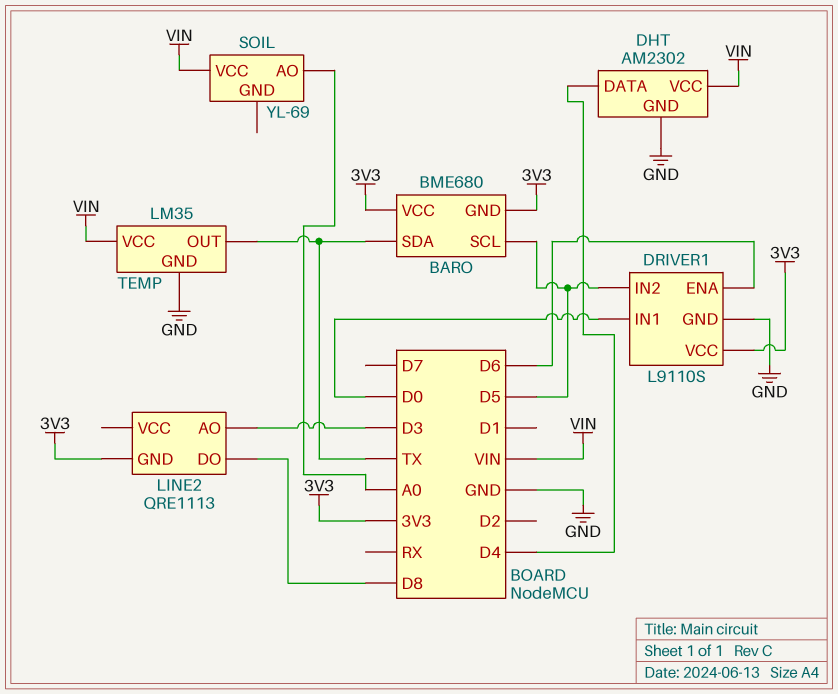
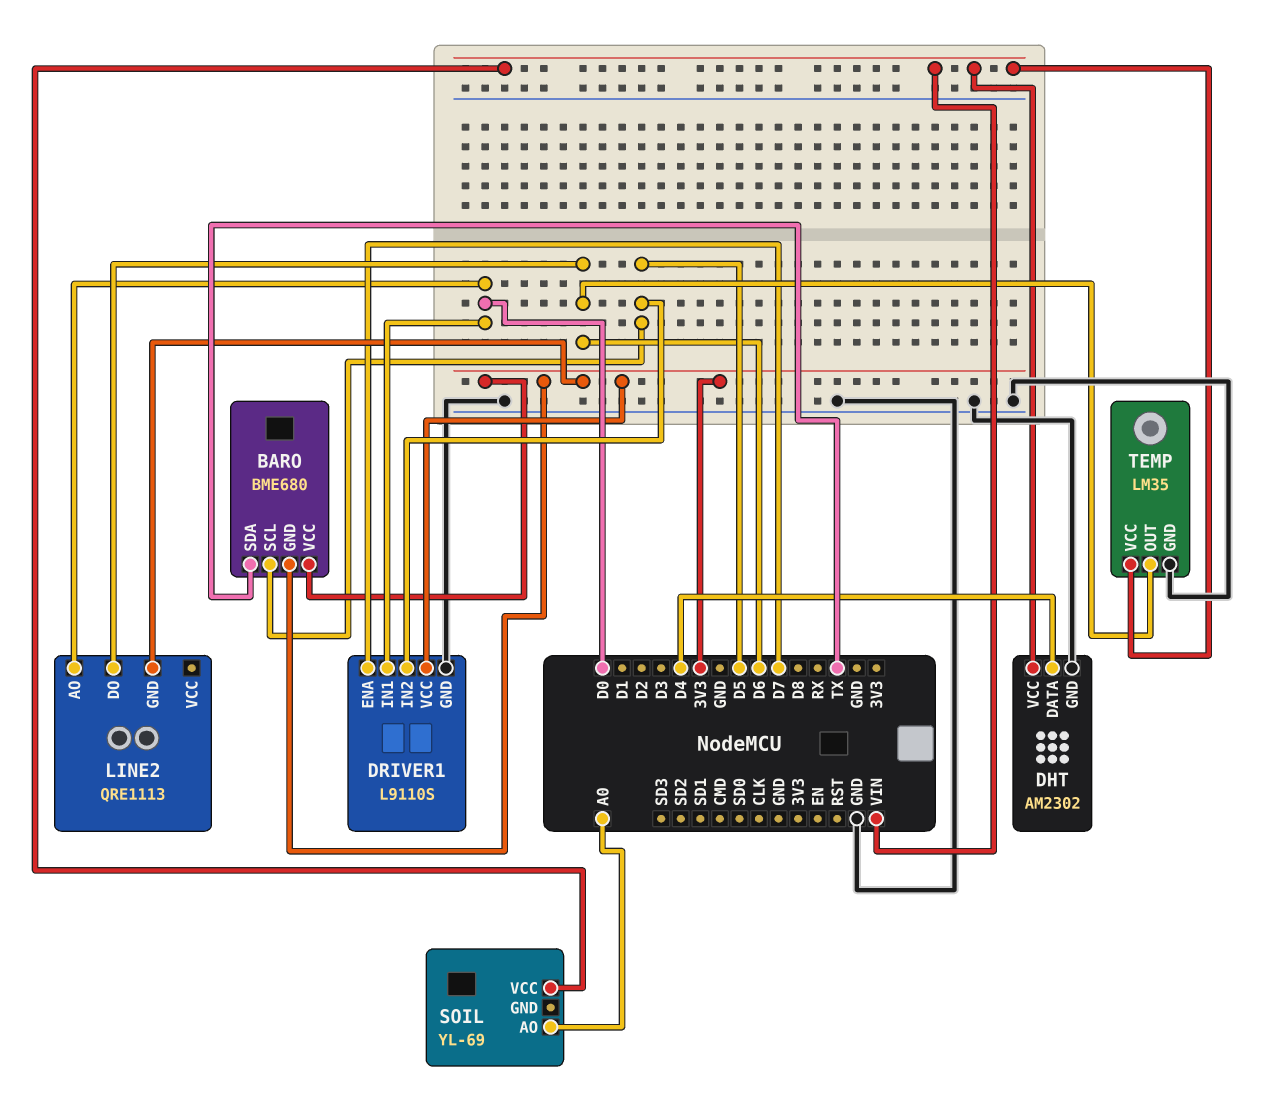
DRIVER1 pin ENA: D6 -> D7
LINE2 pin AO: D3 -> D0
LINE2 pin DO: D8 -> D6
TEMP pin OUT: TX -> D6

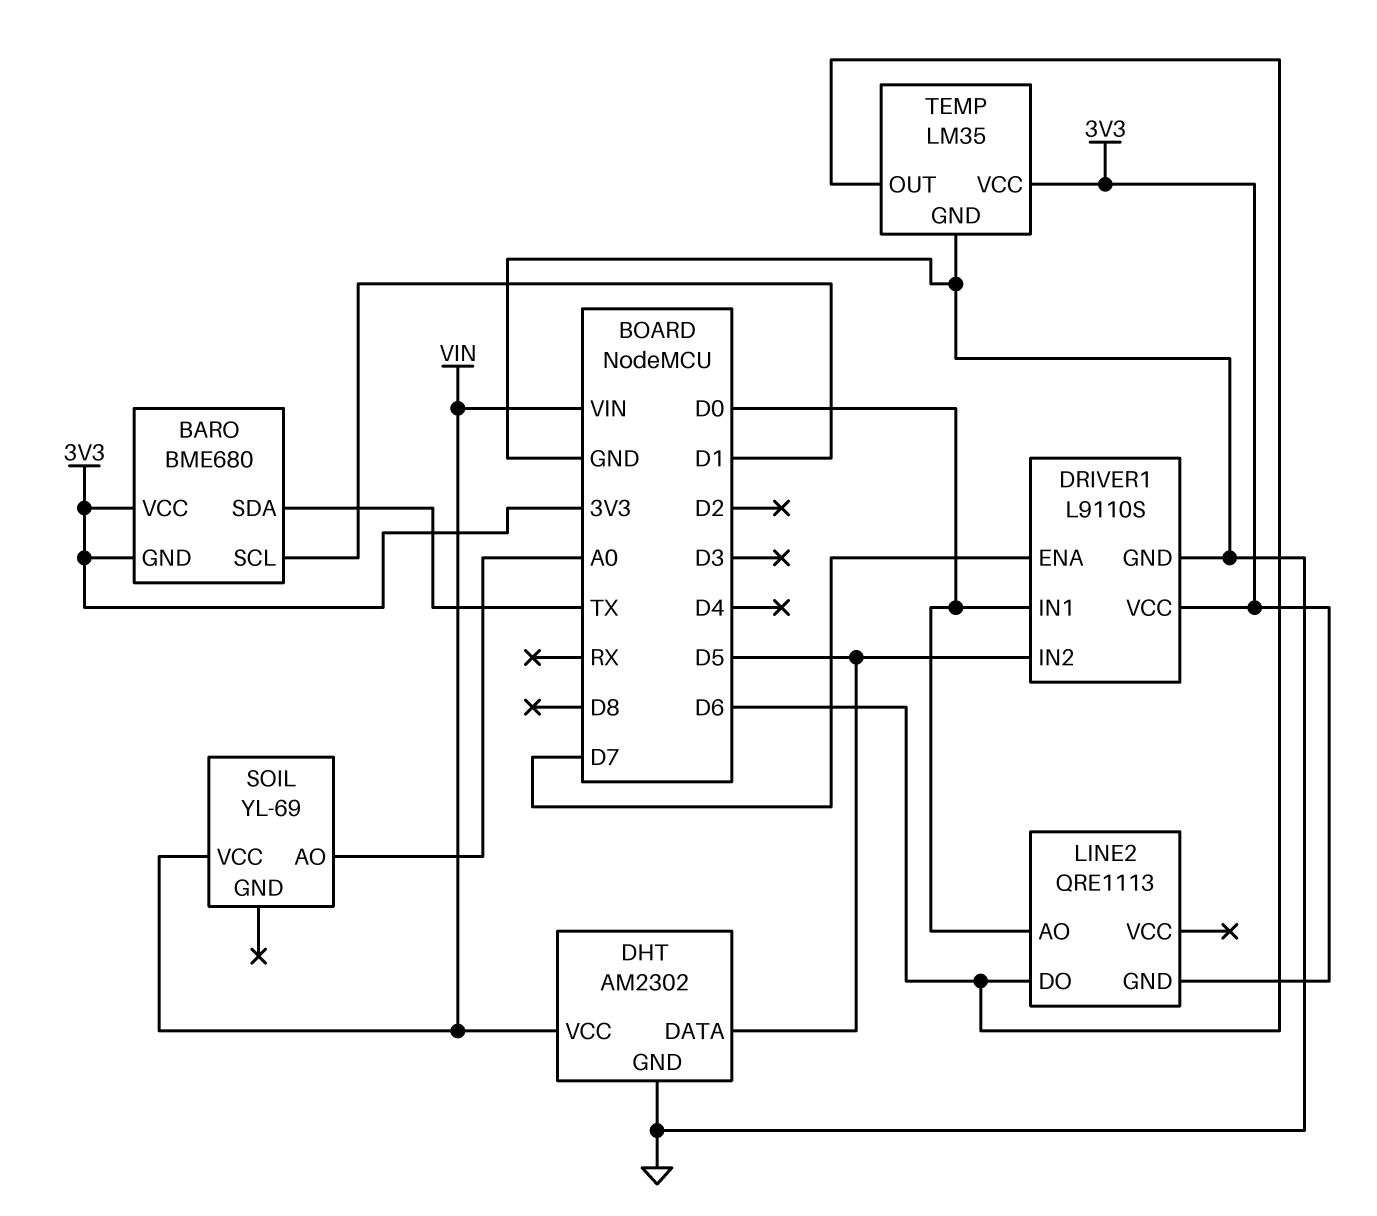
BARO pin SCL: D5 -> D1
DHT pin DATA: D4 -> D5
TEMP pin VCC: VIN -> 3V3

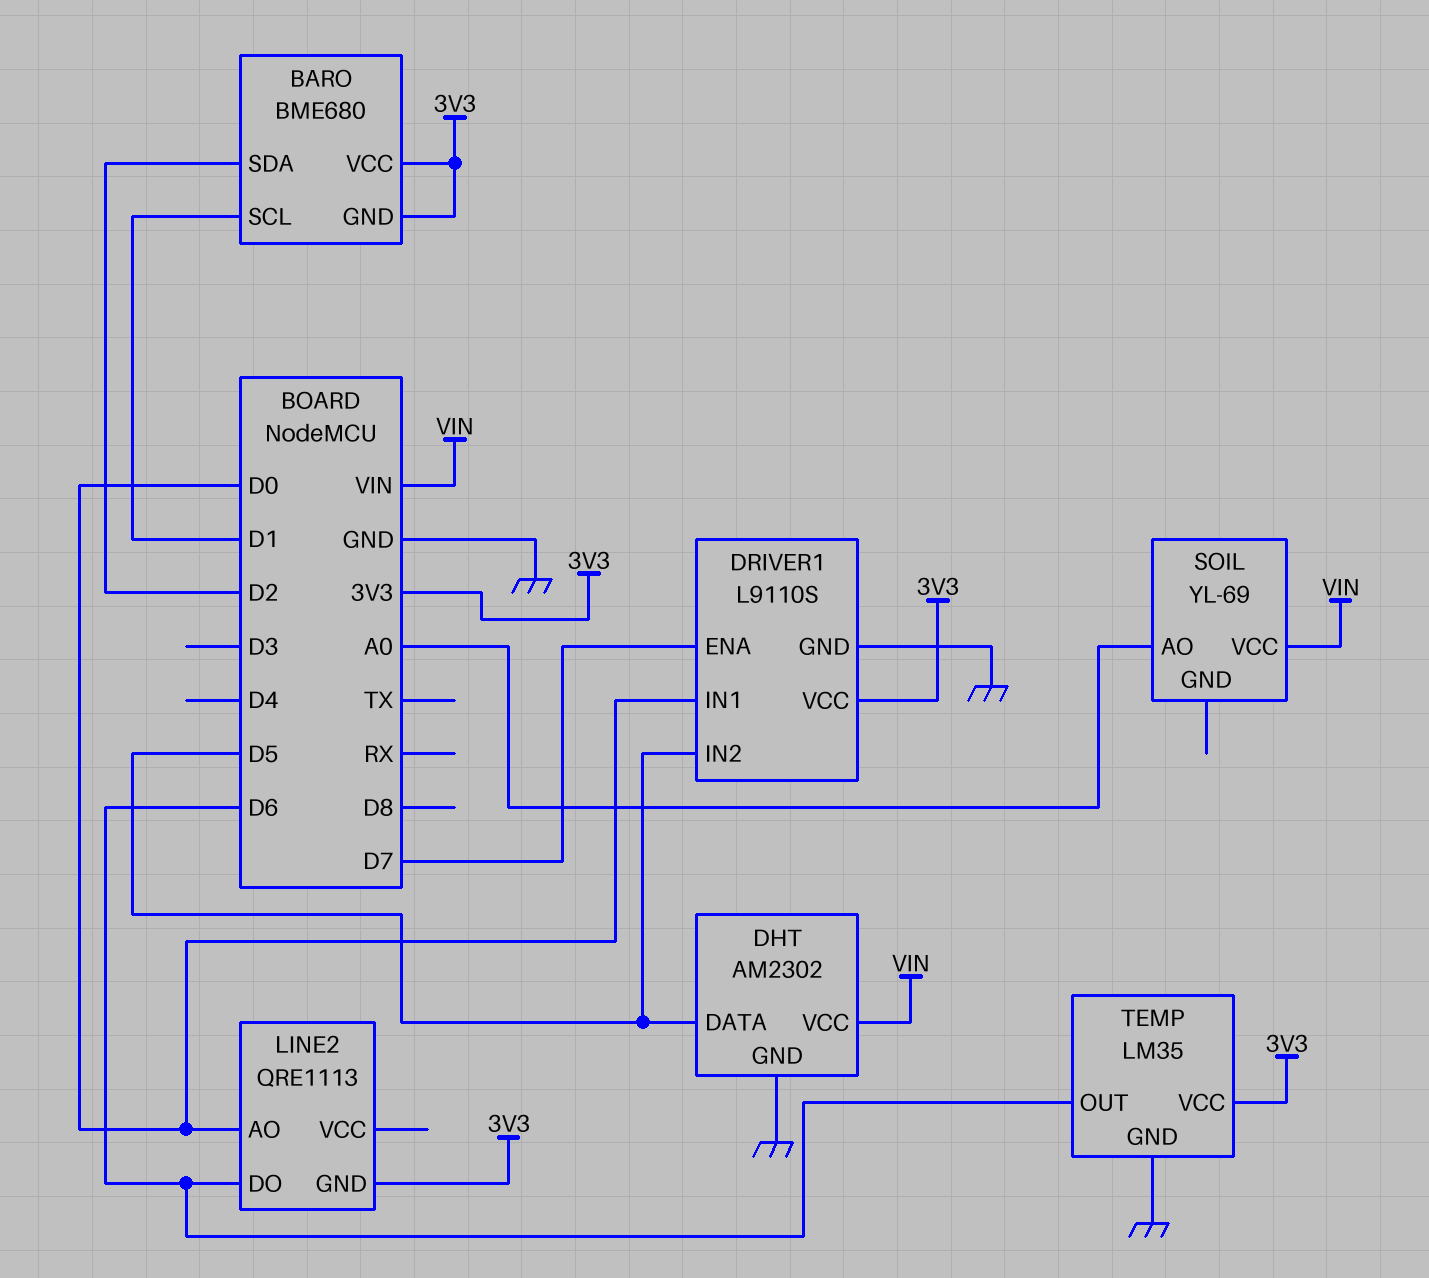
BARO pin SDA: TX -> D2

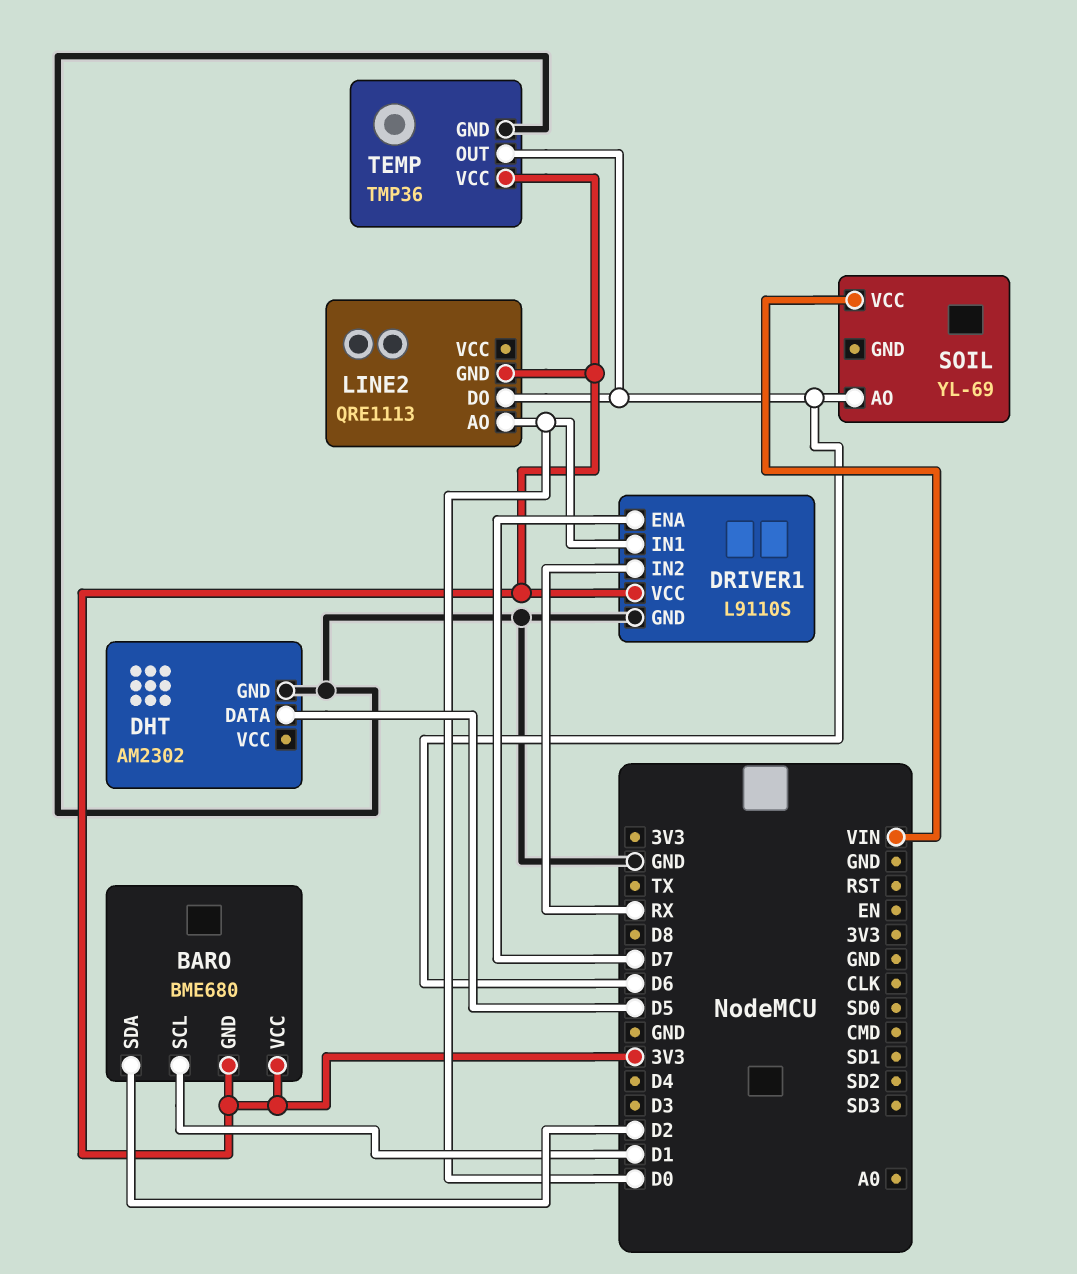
DHT pin VCC: VIN -> none
DRIVER1 pin IN2: D5 -> RX
SOIL pin AO: A0 -> D6
TEMP: LM35 -> TMP36

